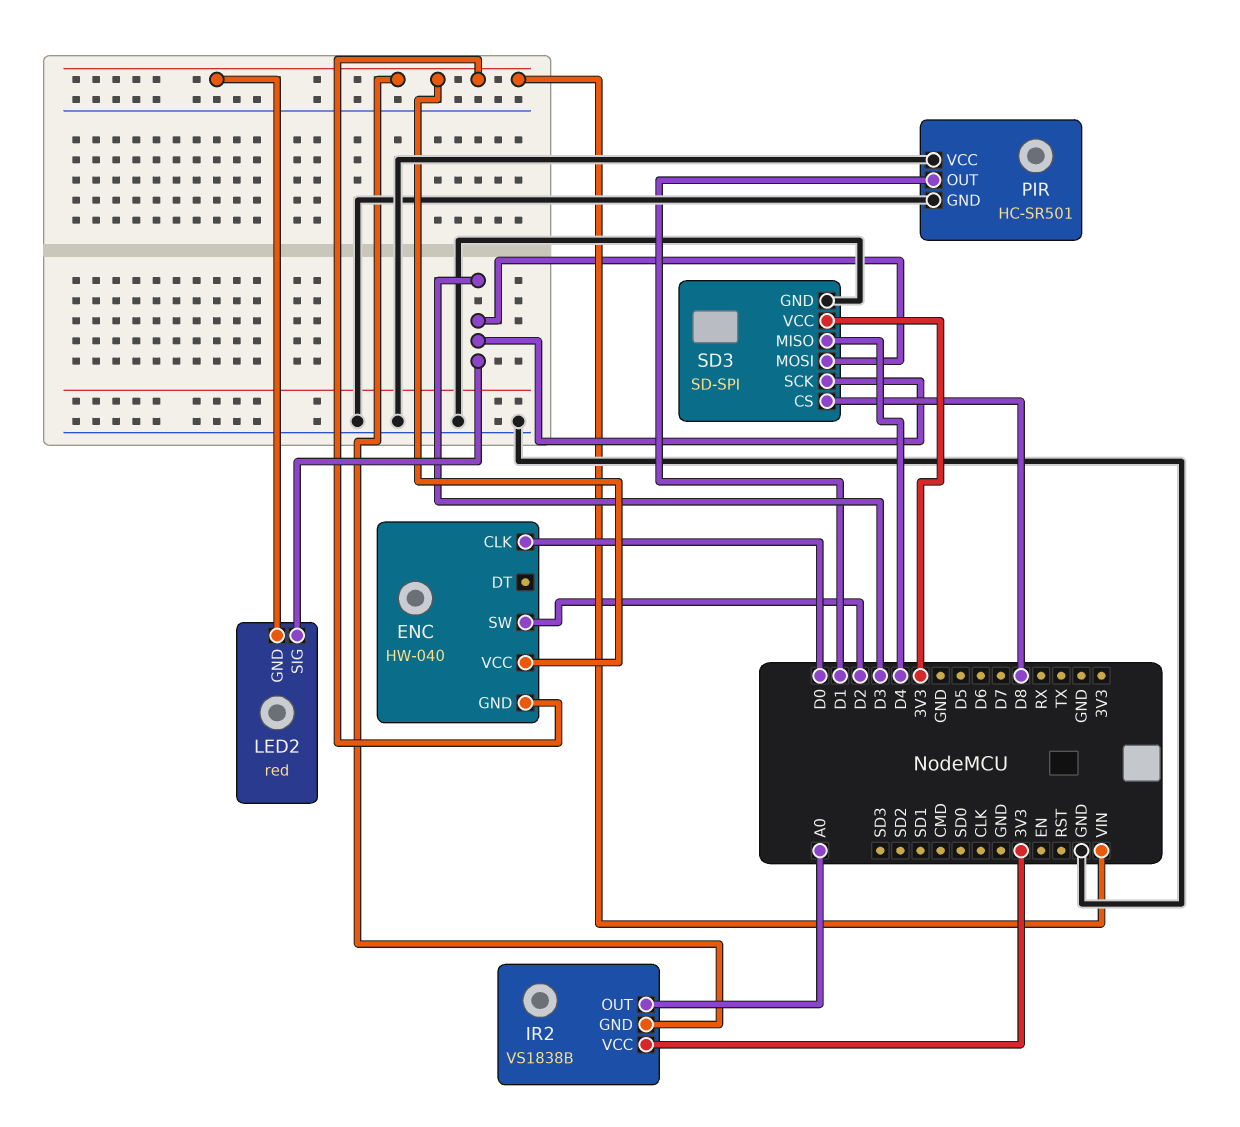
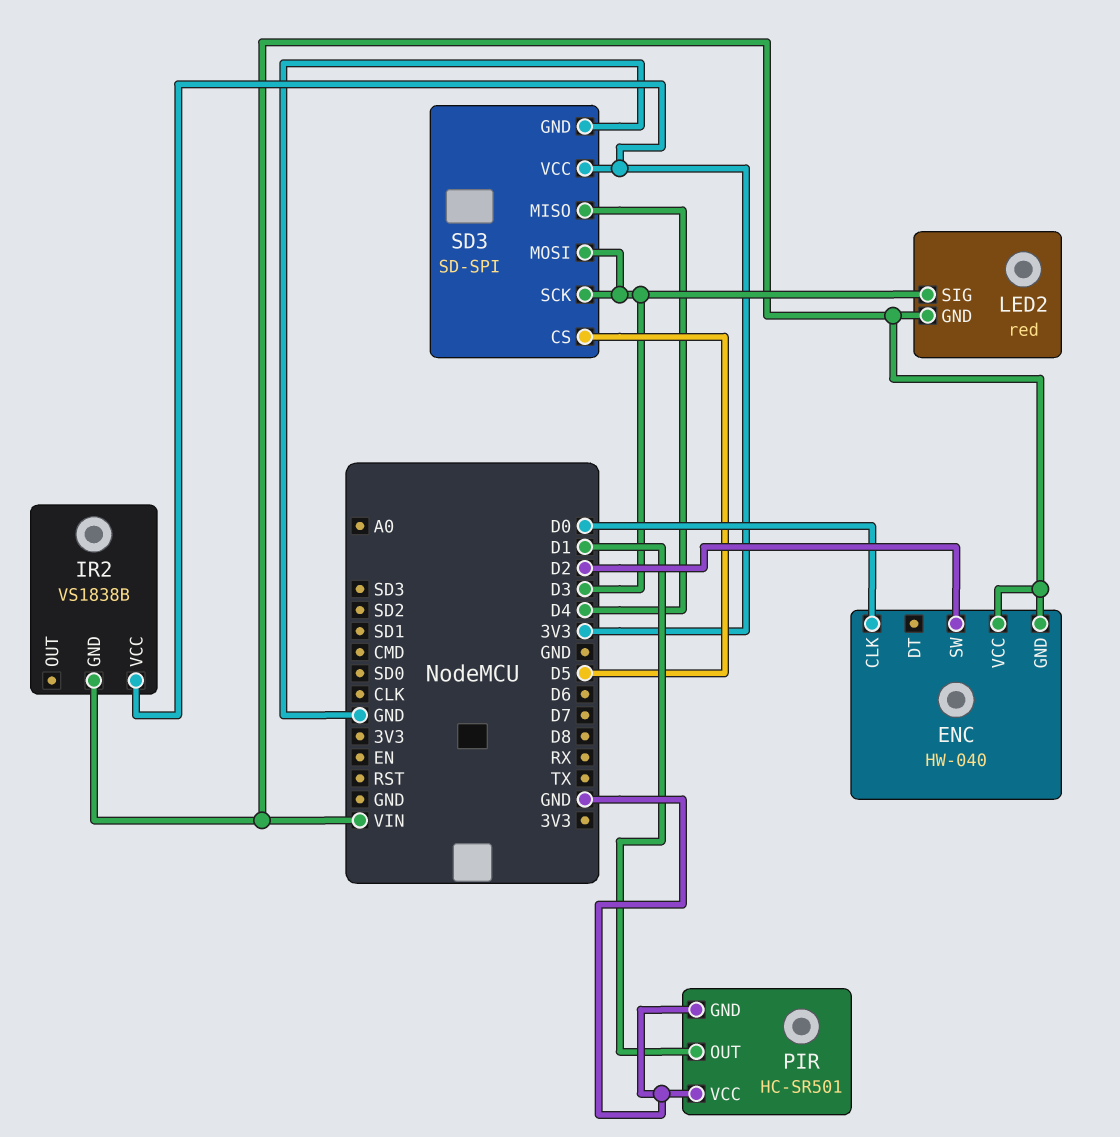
IR2 pin OUT: A0 -> none
SD3 pin CS: D8 -> D5

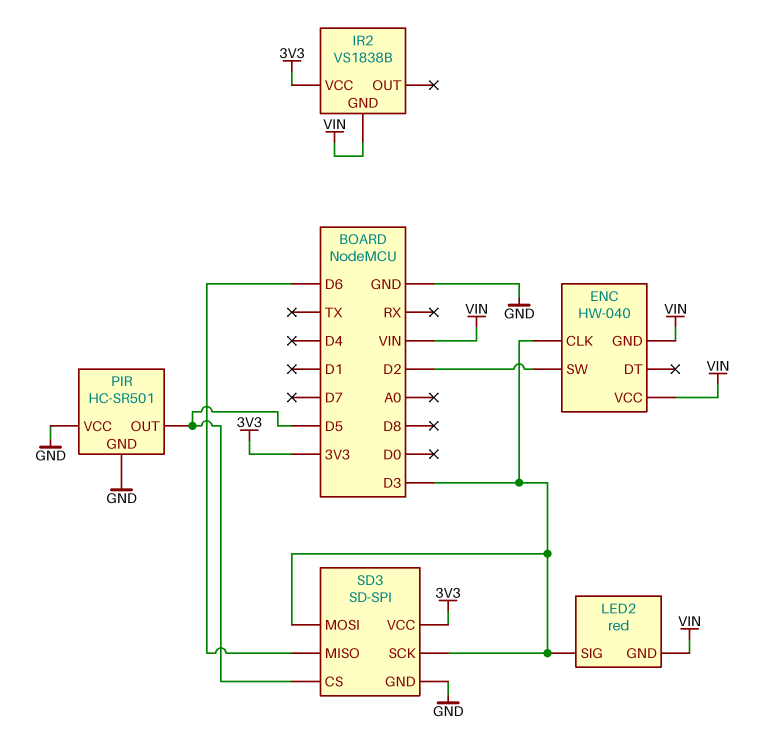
ENC pin CLK: D0 -> D3
PIR pin OUT: D1 -> D5
SD3 pin MISO: D4 -> D6

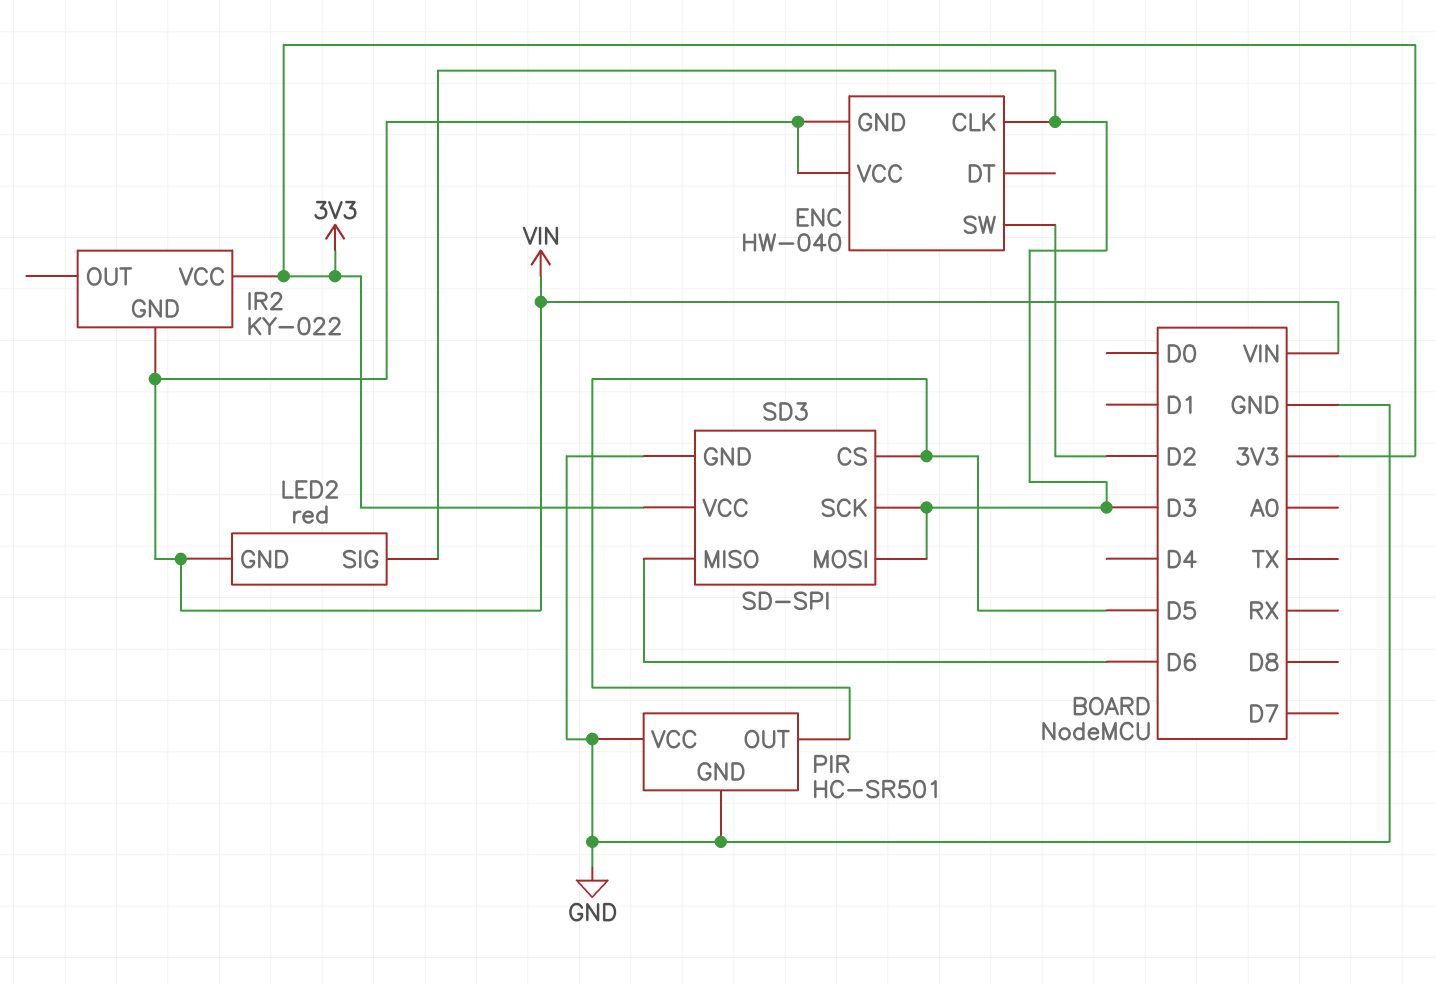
IR2: VS1838B -> KY-022

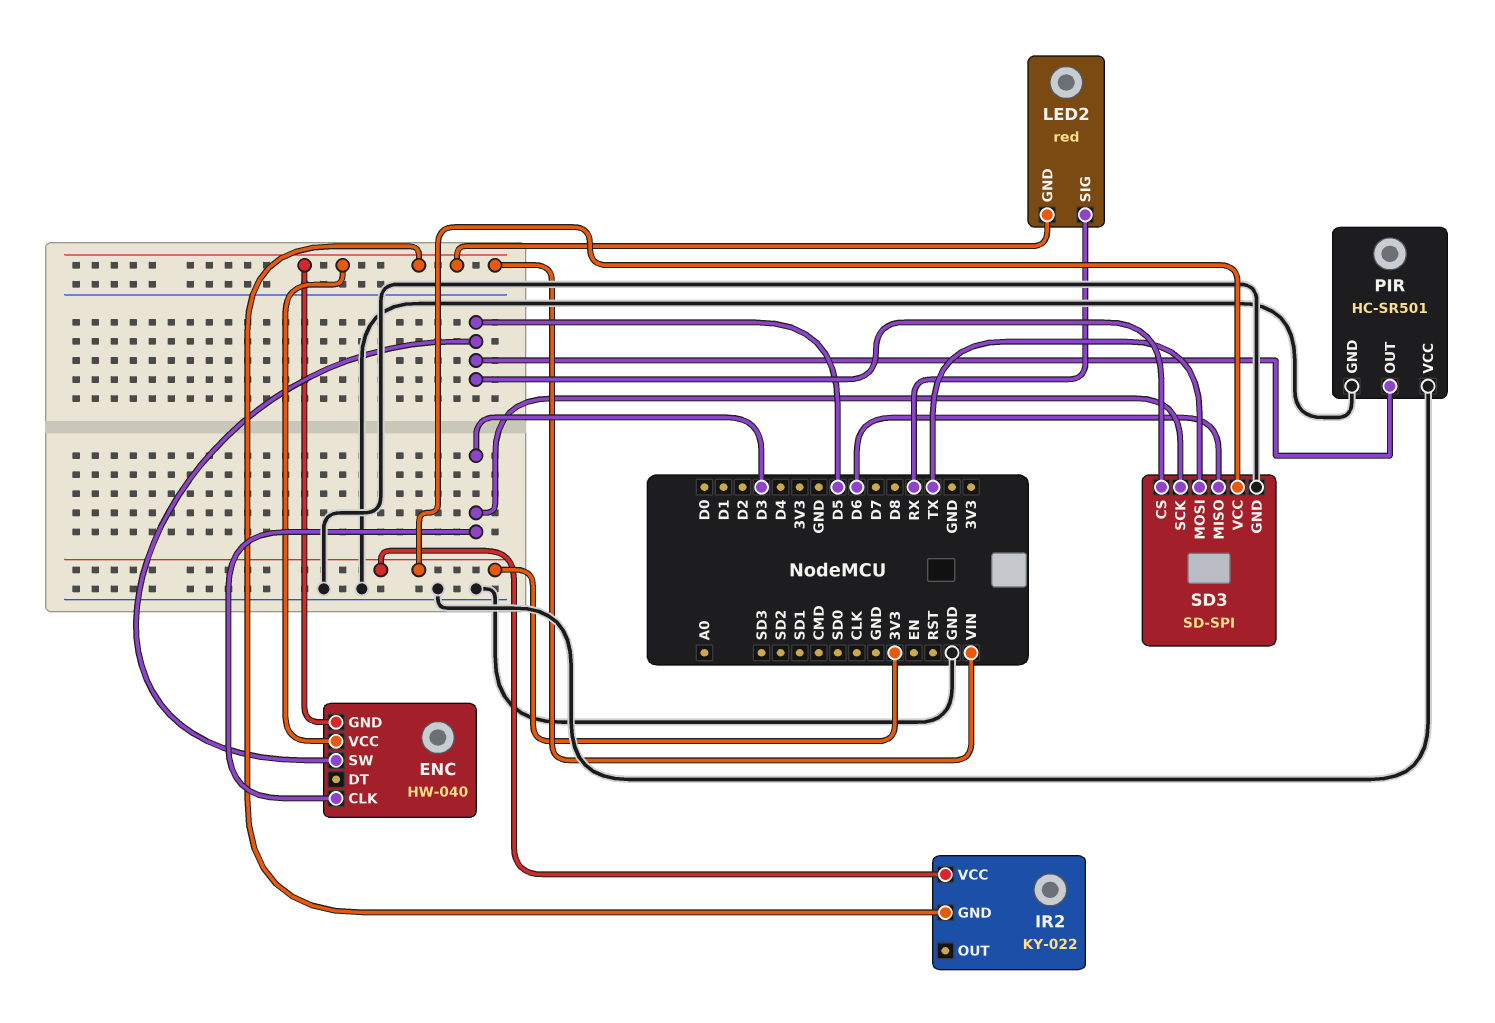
ENC pin SW: D2 -> D5
LED2 pin SIG: D3 -> RX
SD3 pin MOSI: D3 -> TX

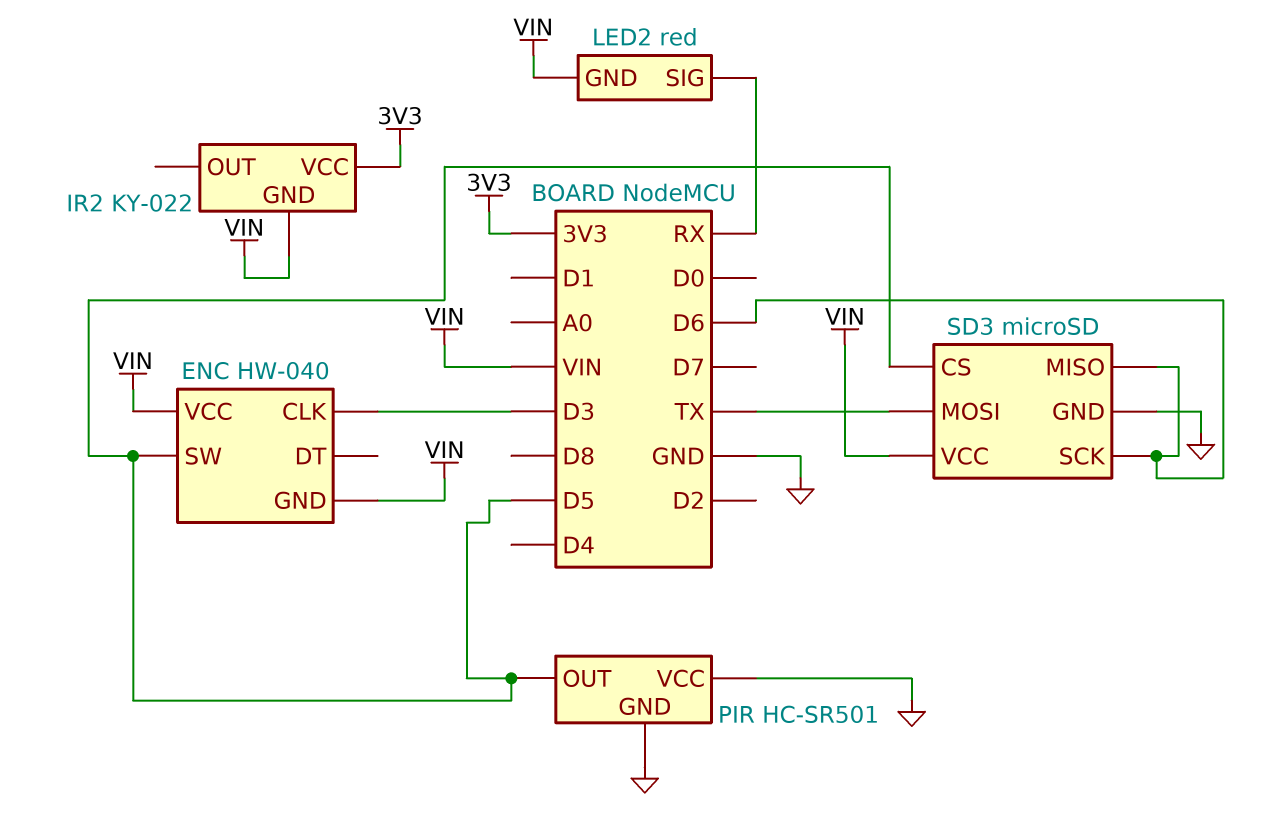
SD3: SD-SPI -> microSD
SD3 pin SCK: D3 -> D6
SD3 pin VCC: 3V3 -> VIN

